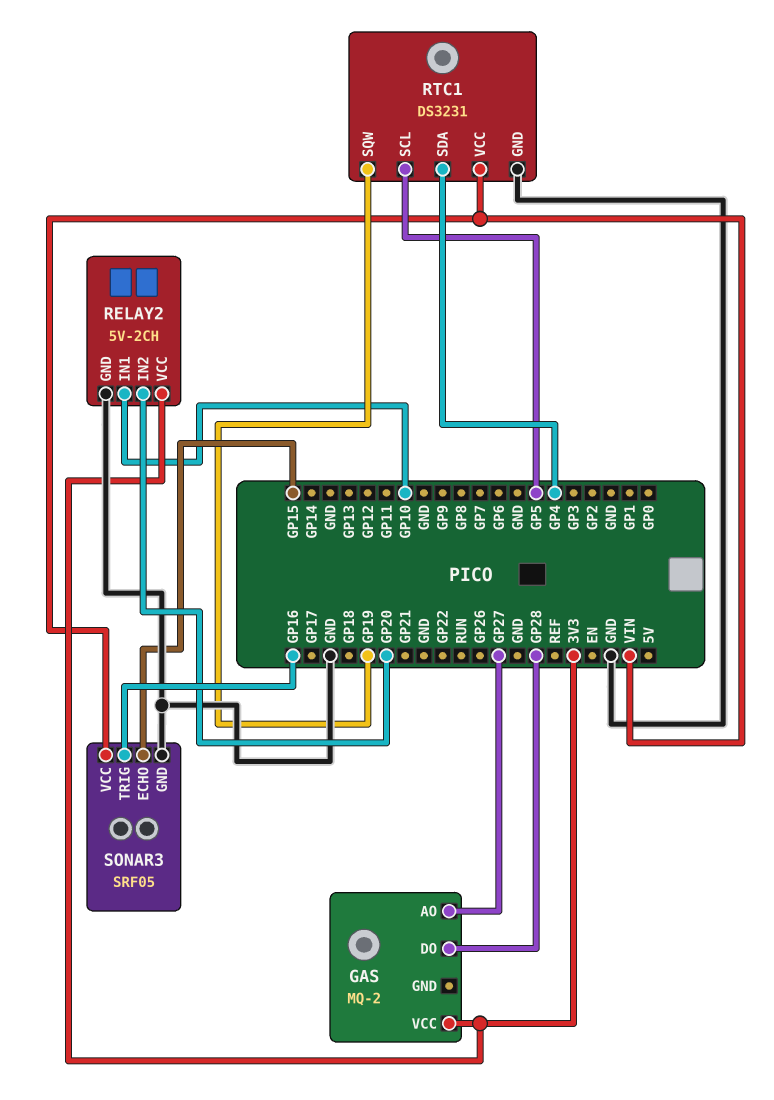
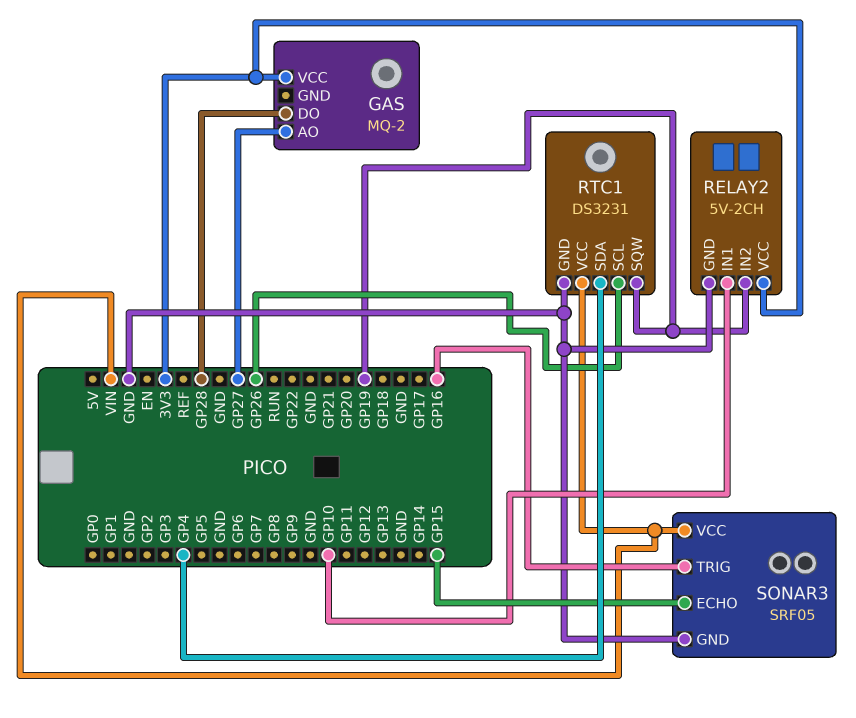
RELAY2 pin IN2: GP20 -> GP19
RTC1 pin SCL: GP5 -> GP26

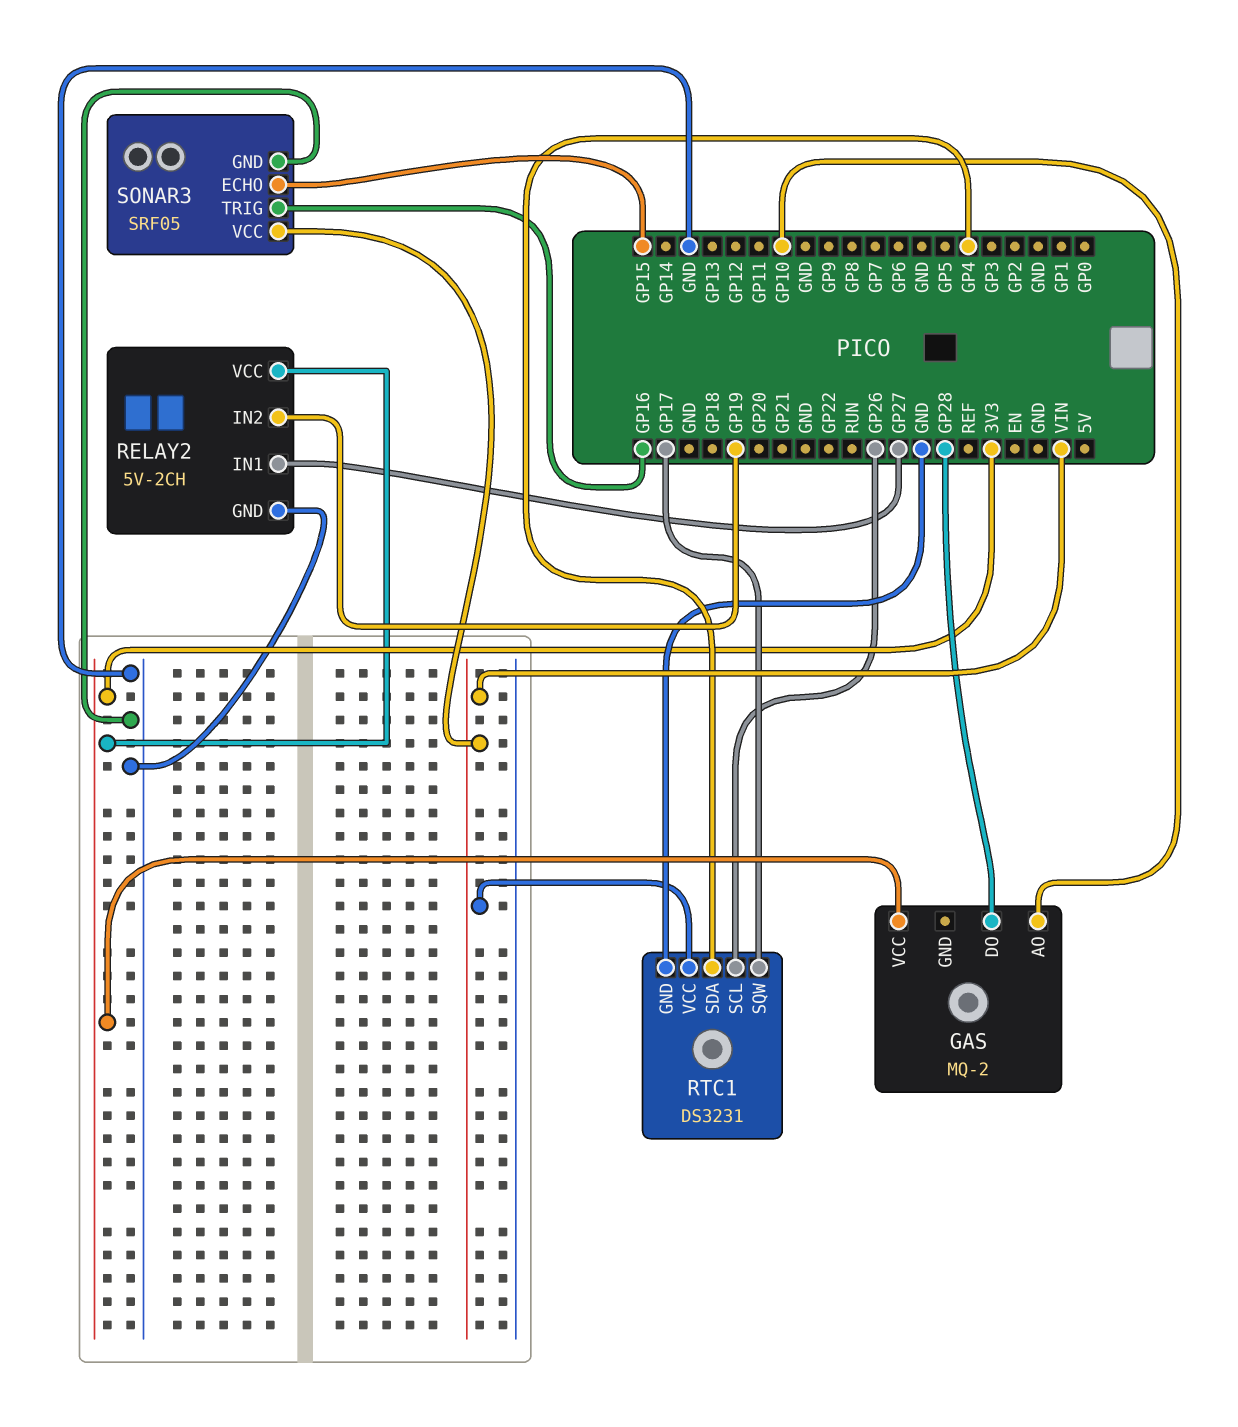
GAS pin AO: GP27 -> GP10
RELAY2 pin IN1: GP10 -> GP27
RTC1 pin SQW: GP19 -> GP17

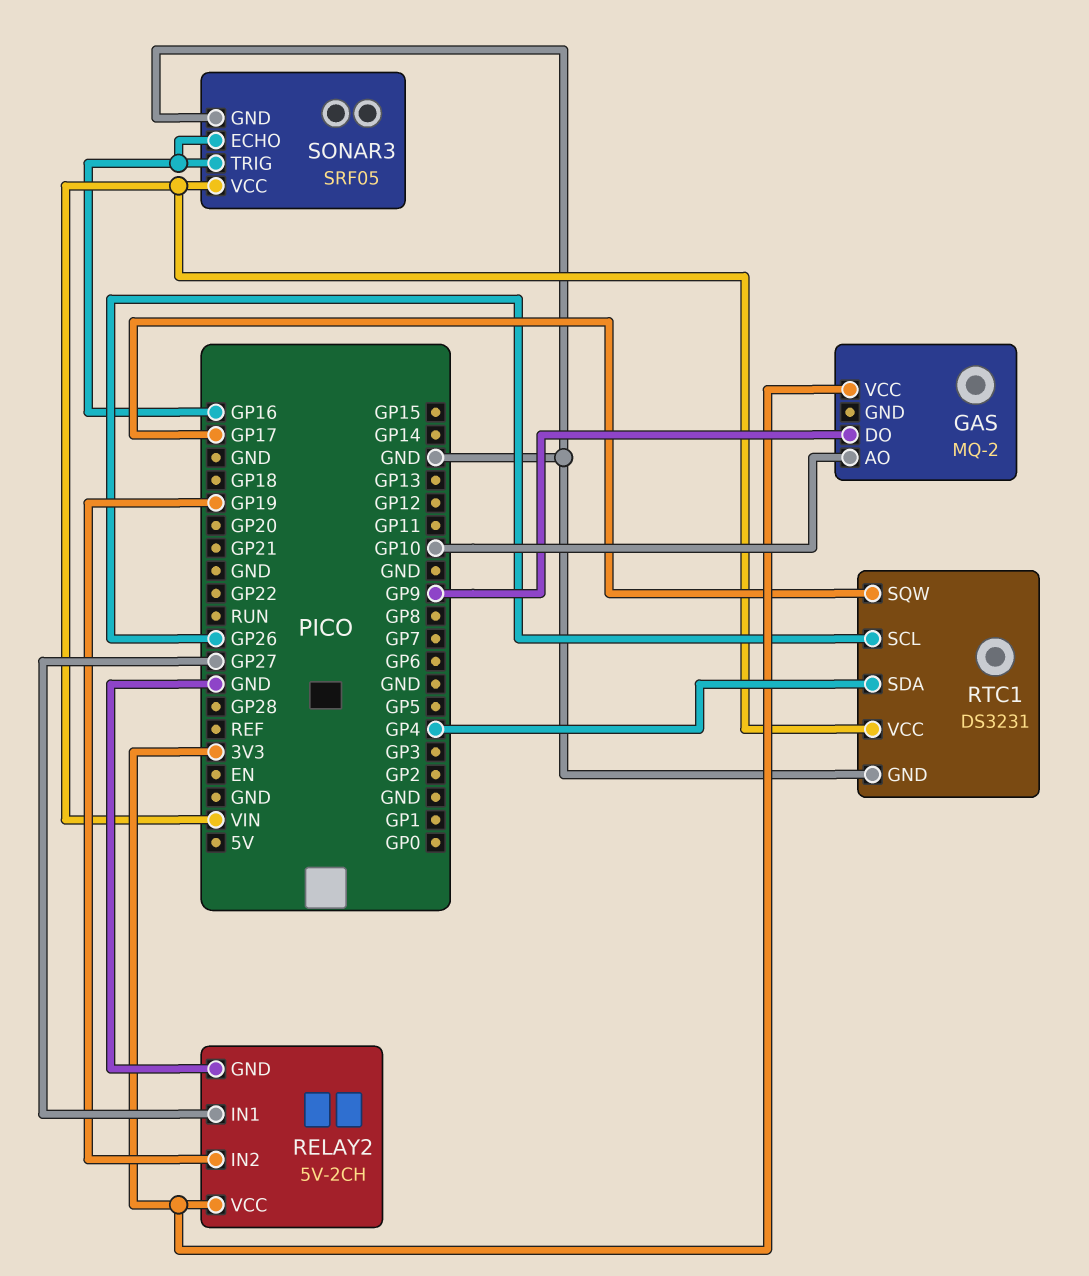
GAS pin DO: GP28 -> GP9
SONAR3 pin ECHO: GP15 -> GP16

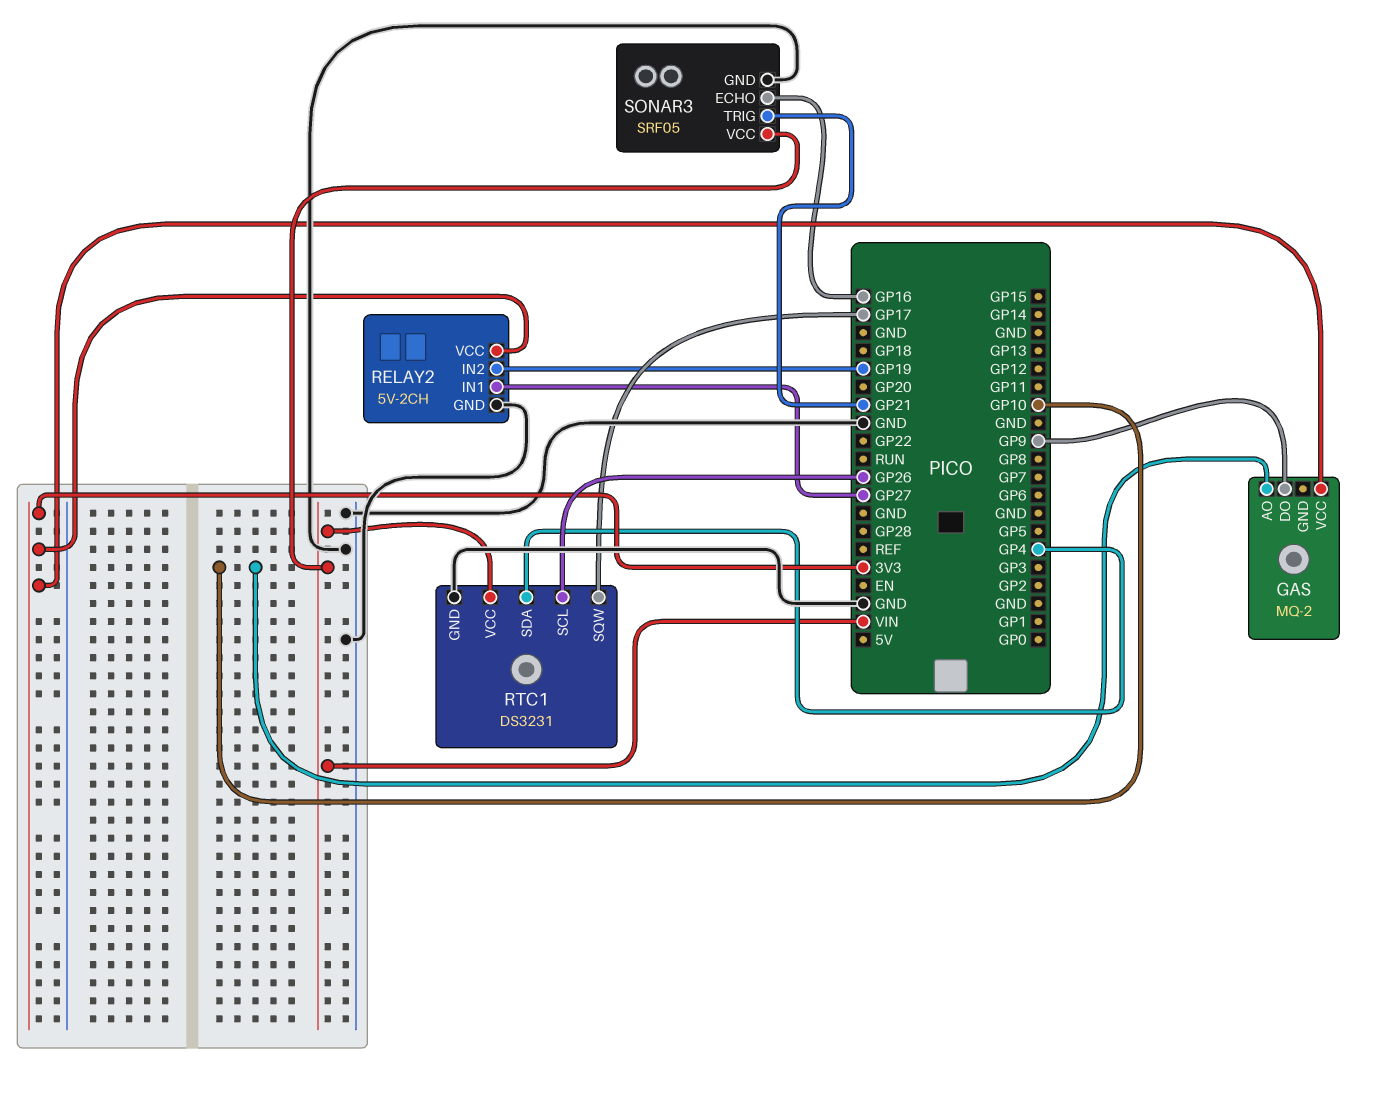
SONAR3 pin TRIG: GP16 -> GP21

